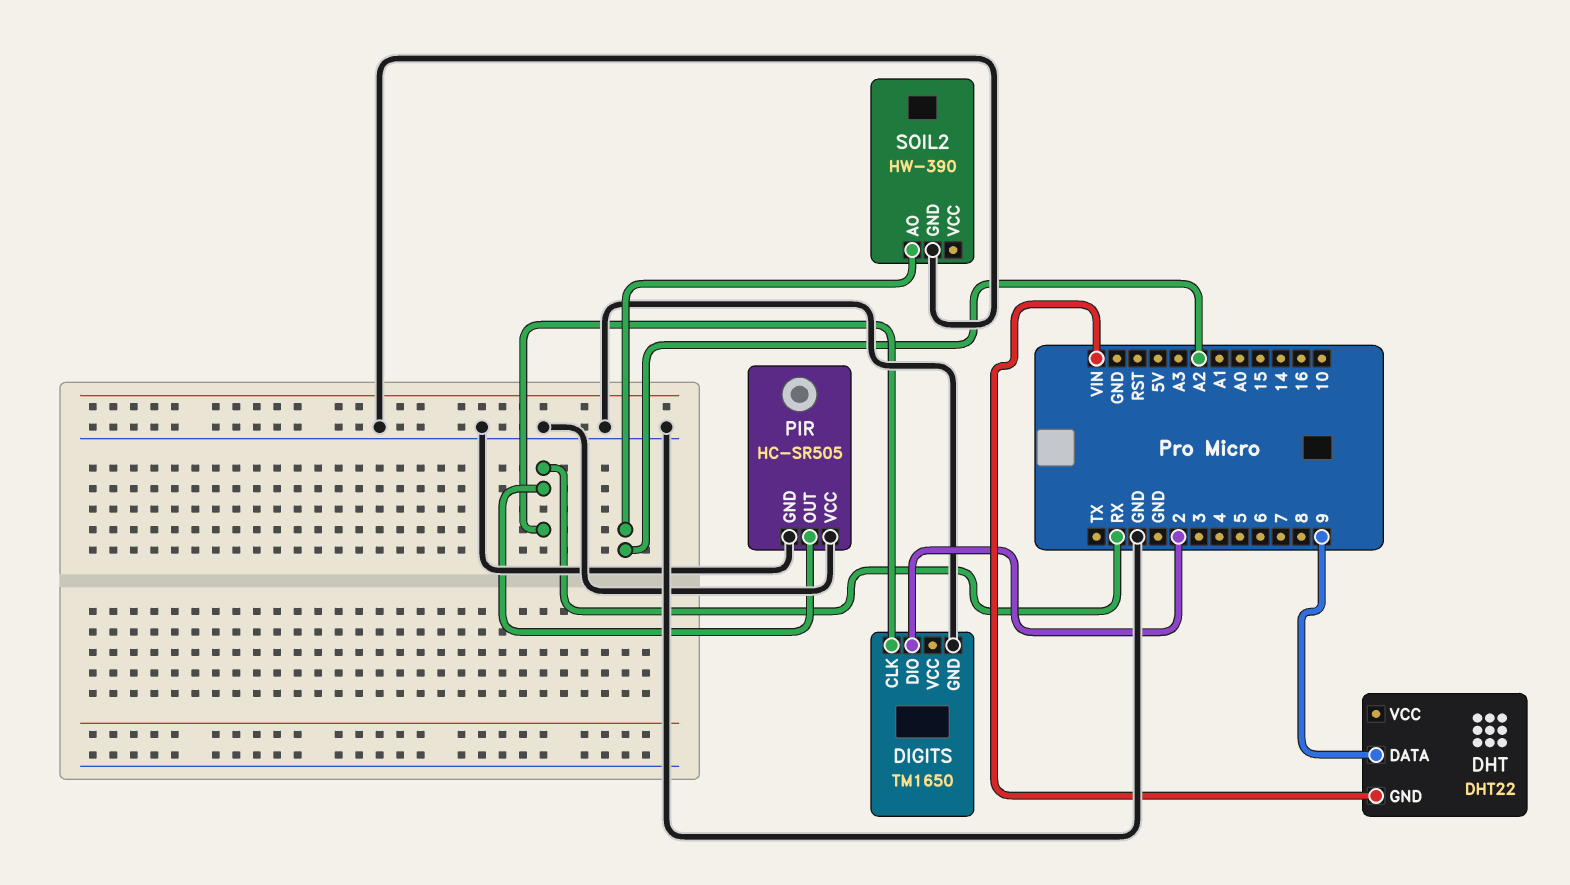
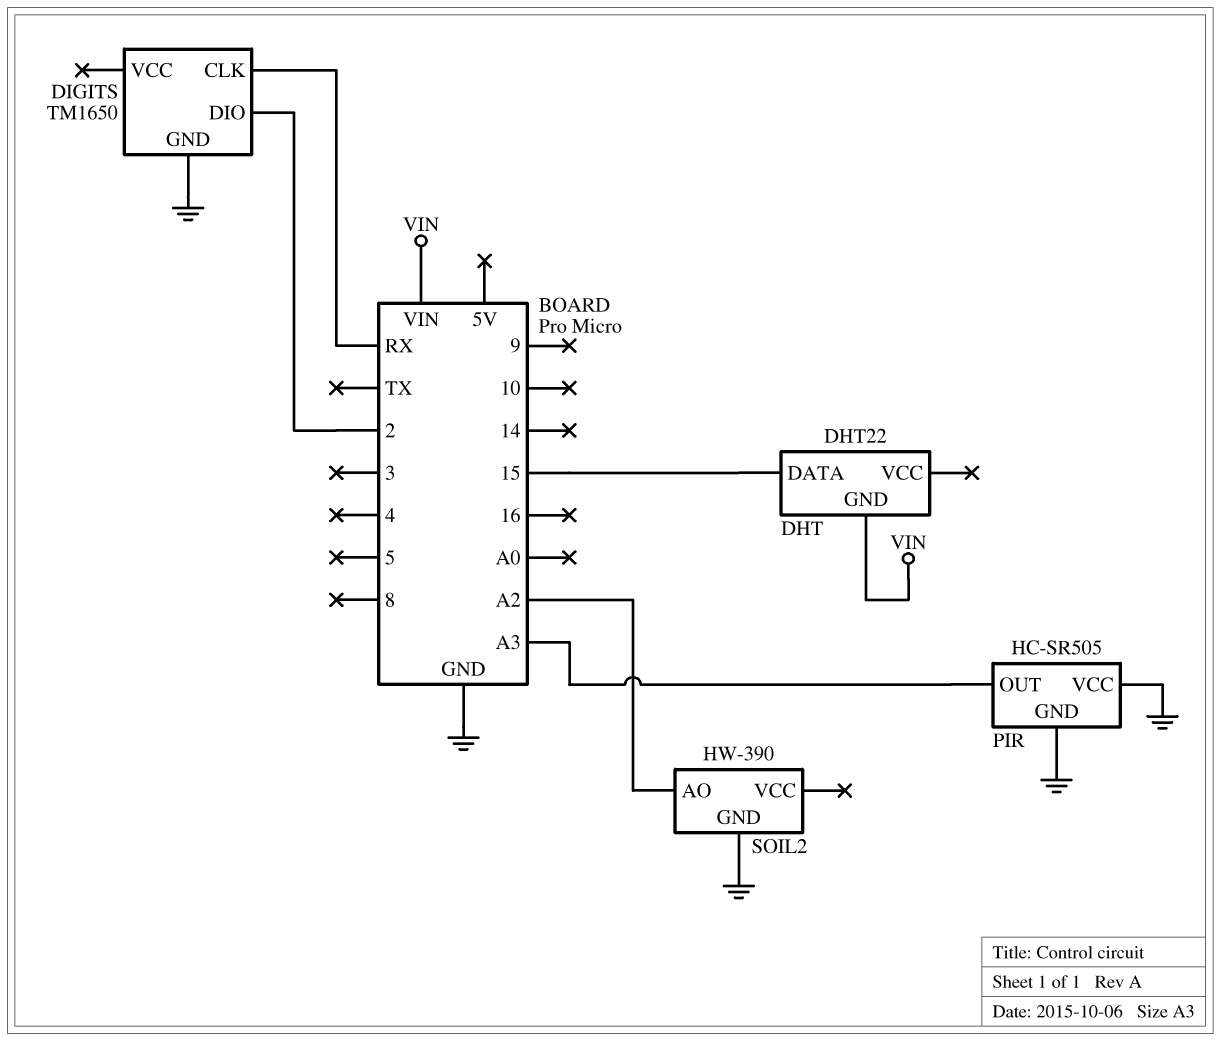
DHT pin DATA: 9 -> 15
PIR pin OUT: RX -> A3

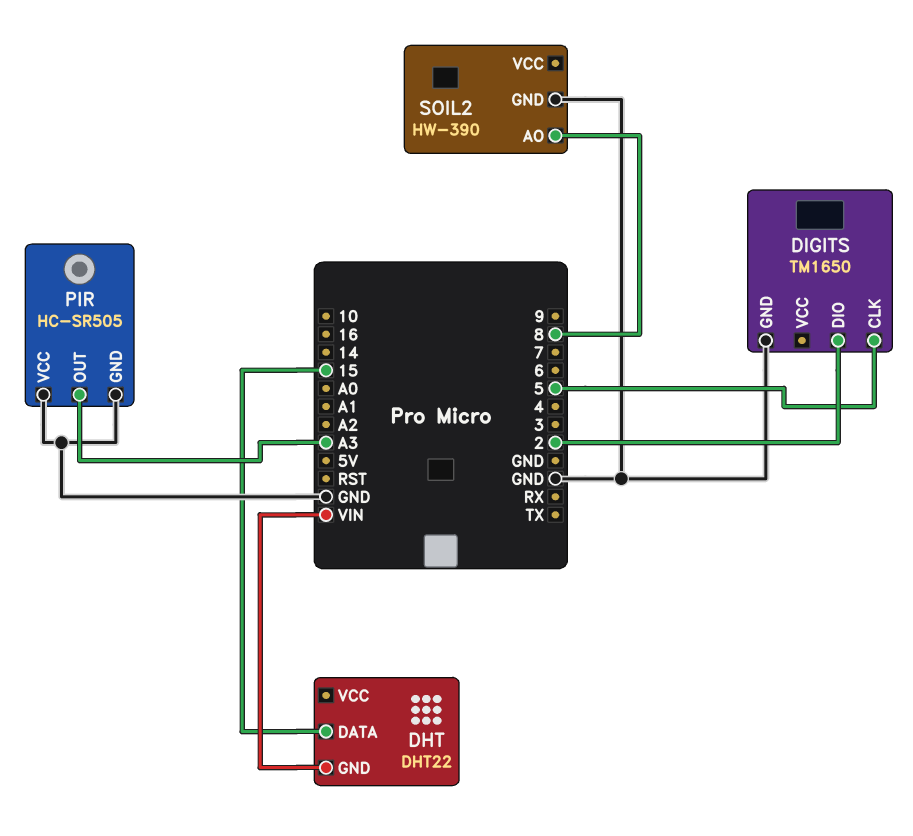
DIGITS pin CLK: RX -> 5
SOIL2 pin AO: A2 -> 8

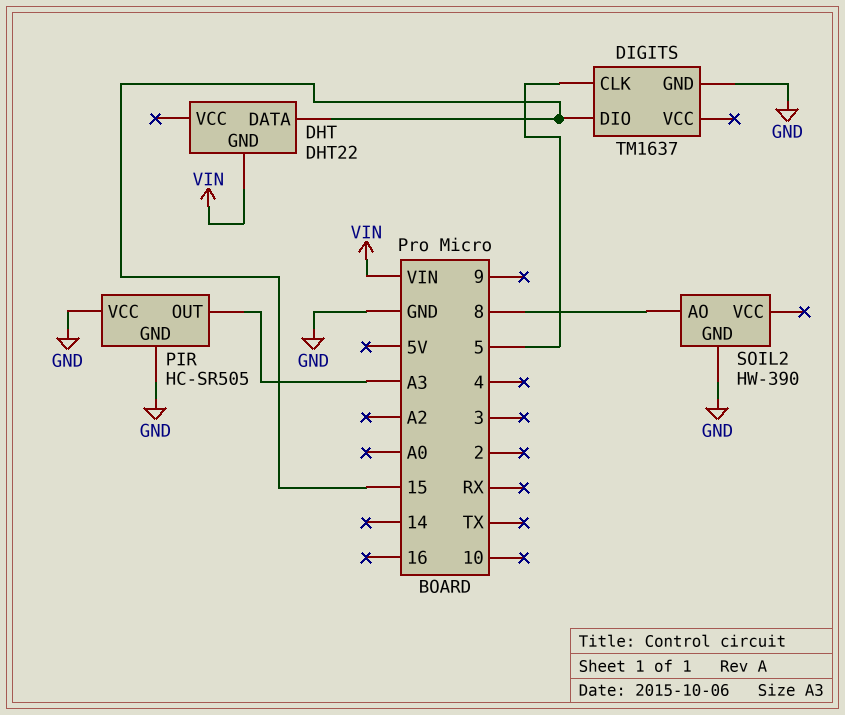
DIGITS: TM1650 -> TM1637
DIGITS pin DIO: 2 -> 15

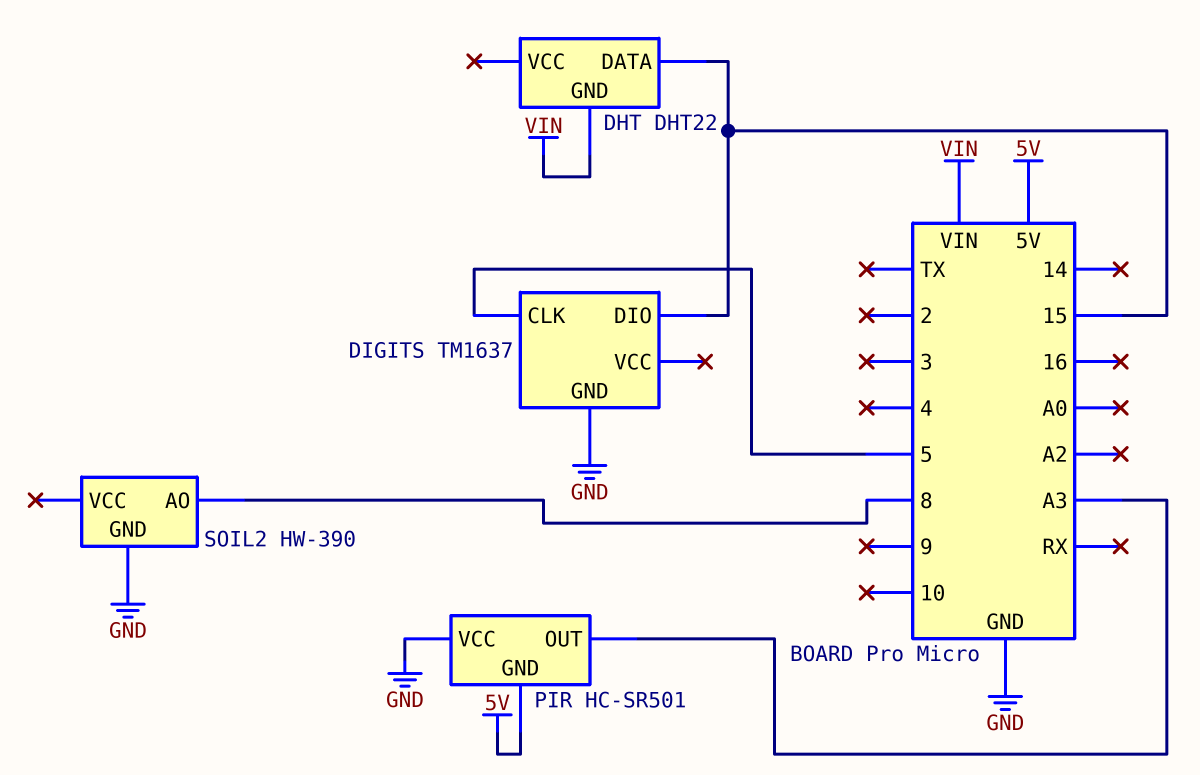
PIR: HC-SR505 -> HC-SR501
PIR pin GND: GND -> 5V

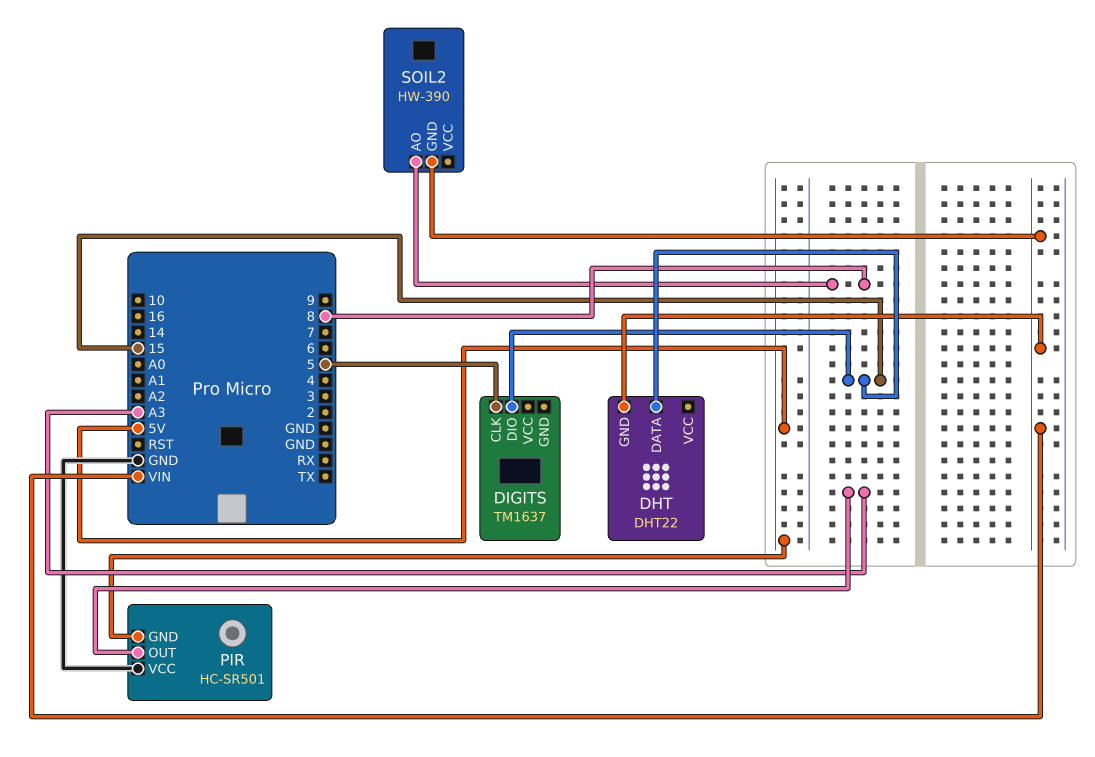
DIGITS pin GND: GND -> none
SOIL2 pin GND: GND -> VIN

